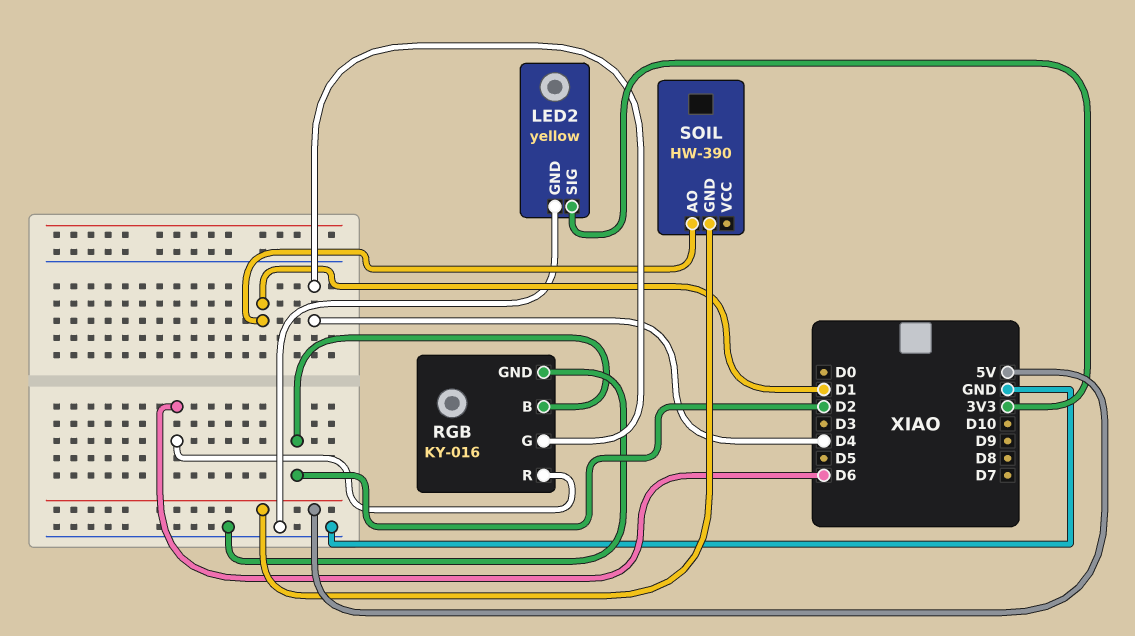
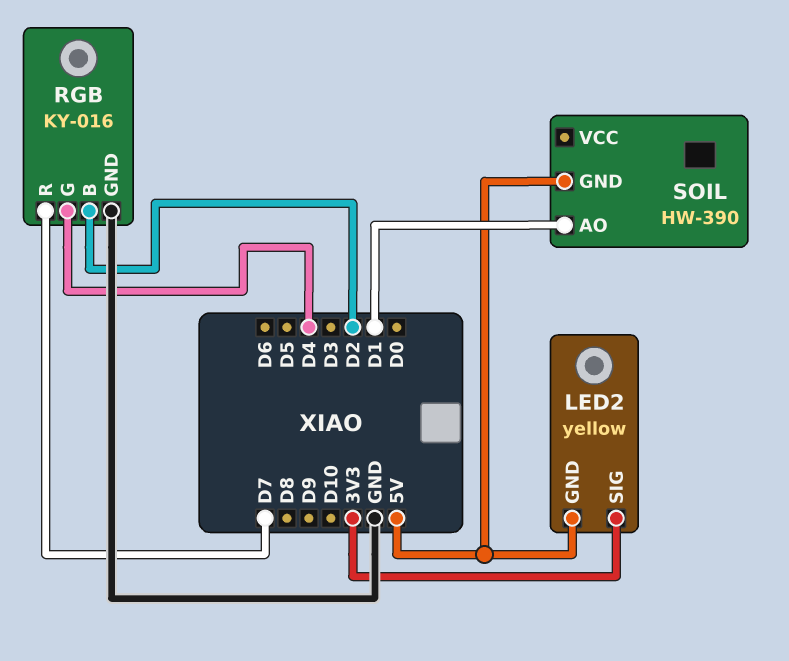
LED2 pin GND: GND -> 5V
RGB pin R: D6 -> D7

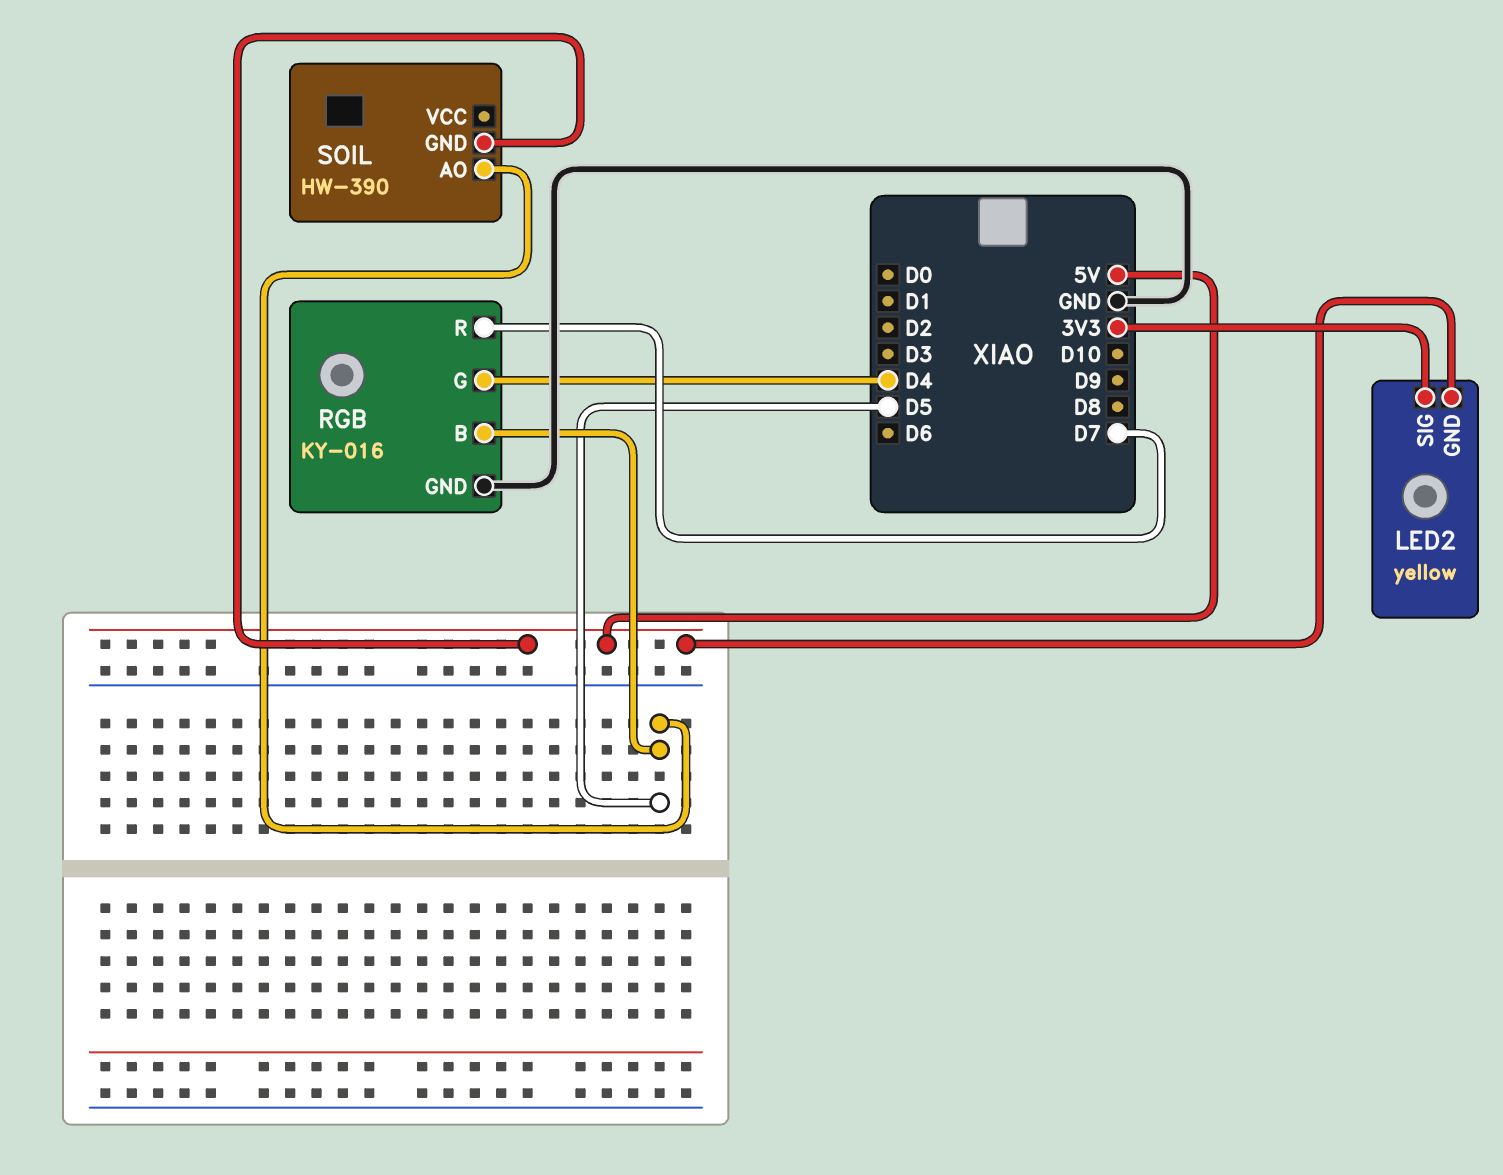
RGB pin B: D2 -> D5
SOIL pin AO: D1 -> D5

